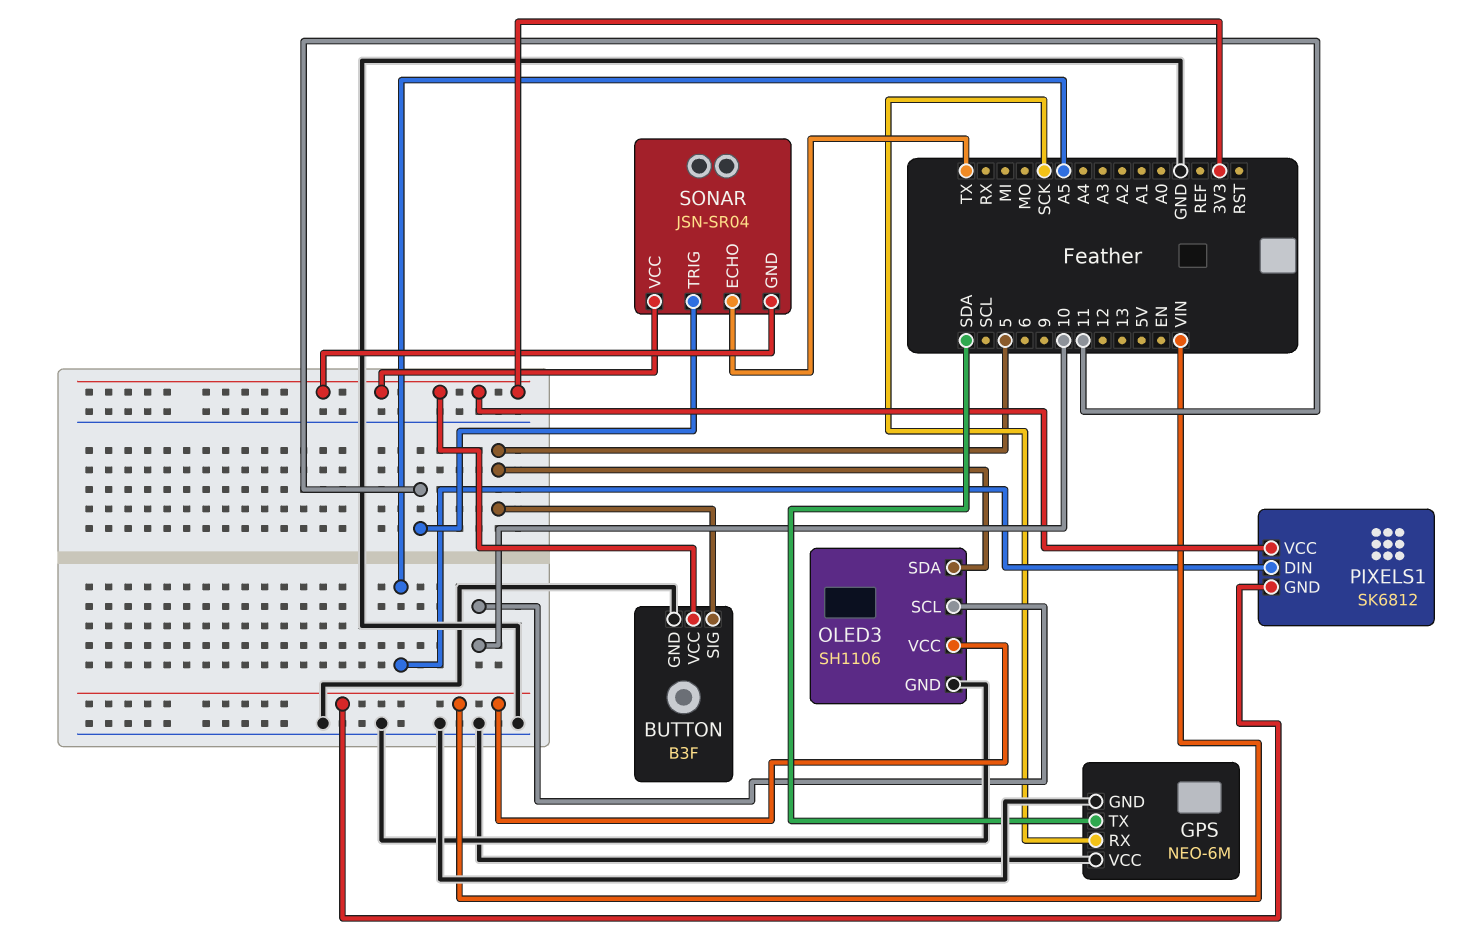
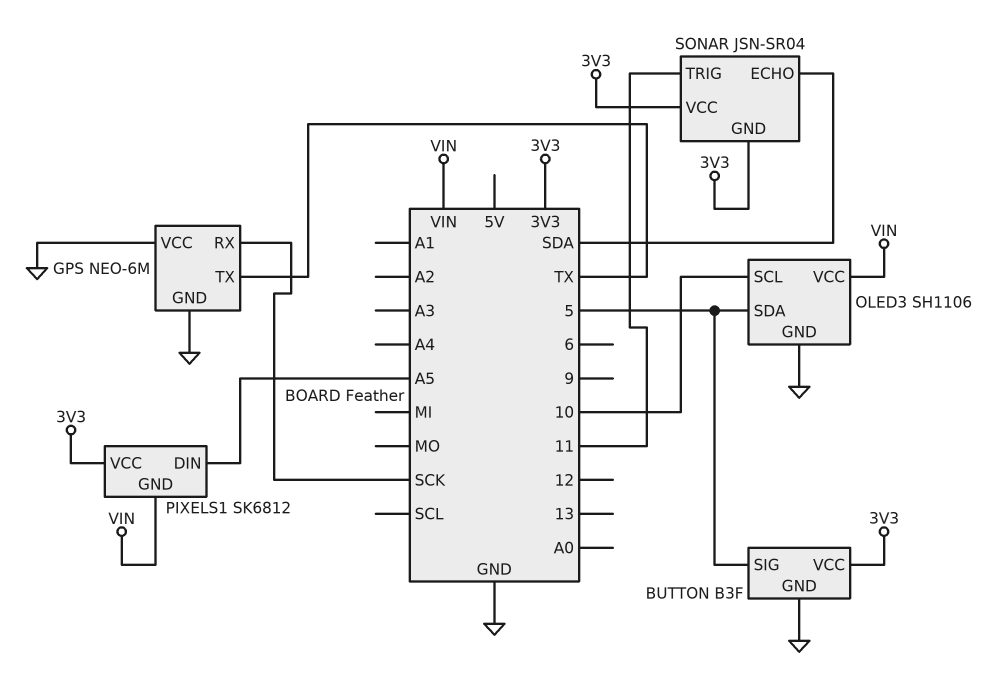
GPS pin TX: SDA -> TX
SONAR pin ECHO: TX -> SDA

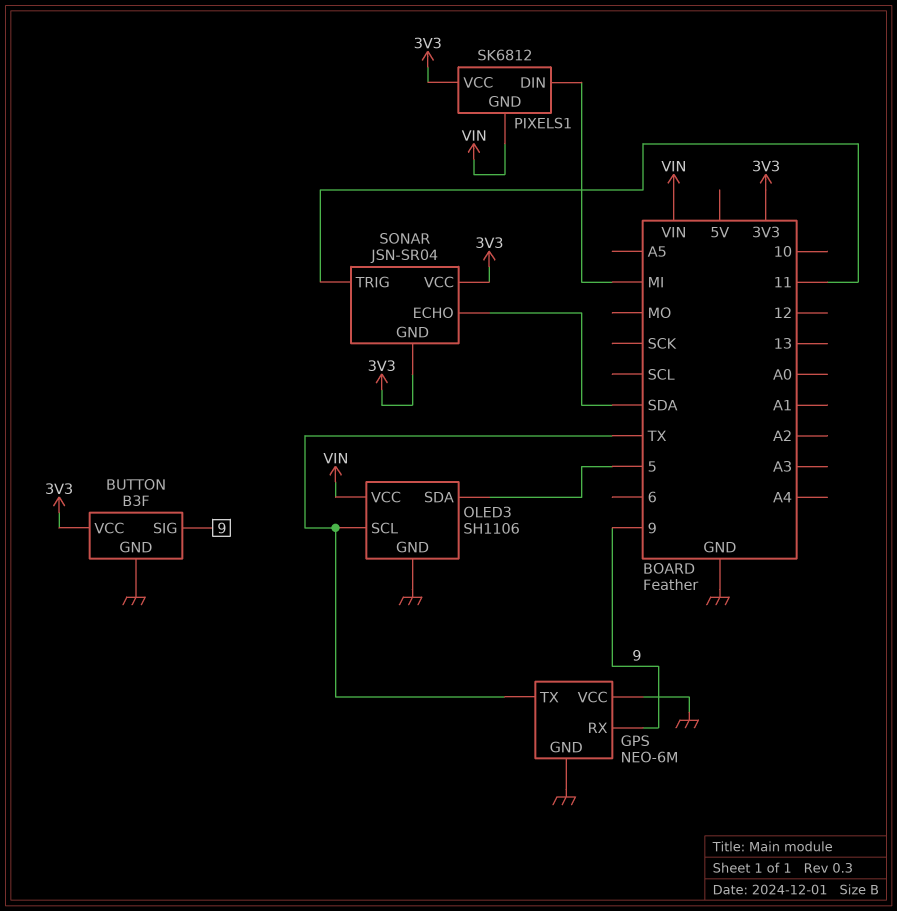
BUTTON pin SIG: 5 -> 9
GPS pin RX: SCK -> 9
OLED3 pin SCL: 10 -> TX
PIXELS1 pin DIN: A5 -> MI

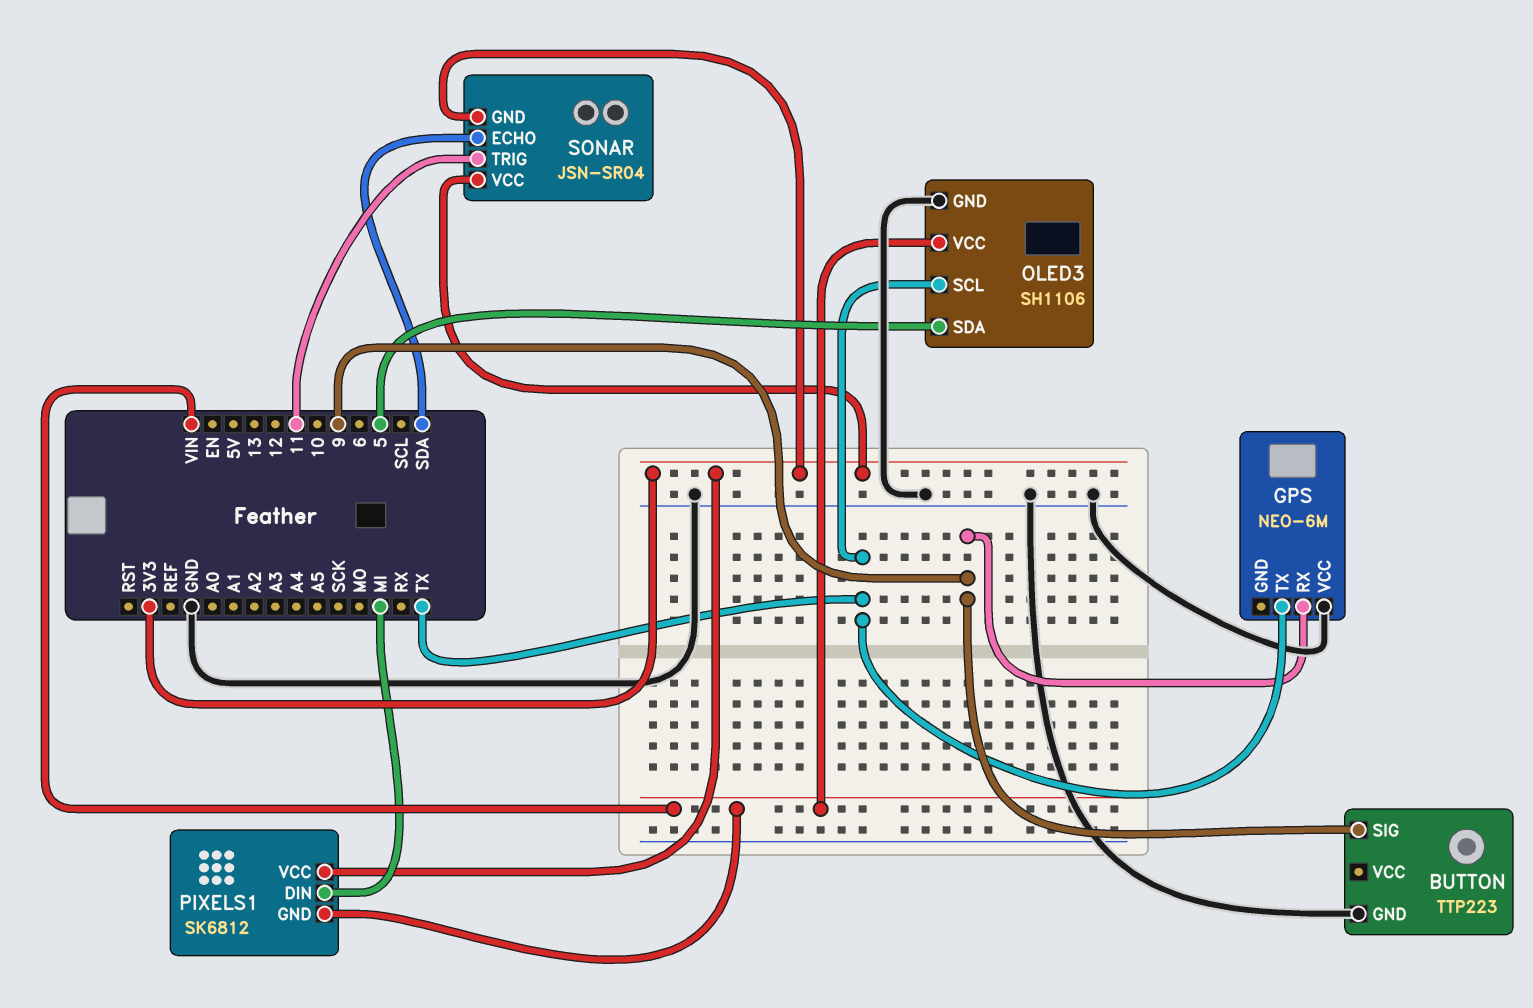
BUTTON: B3F -> TTP223
BUTTON pin VCC: 3V3 -> none
GPS pin GND: GND -> none

